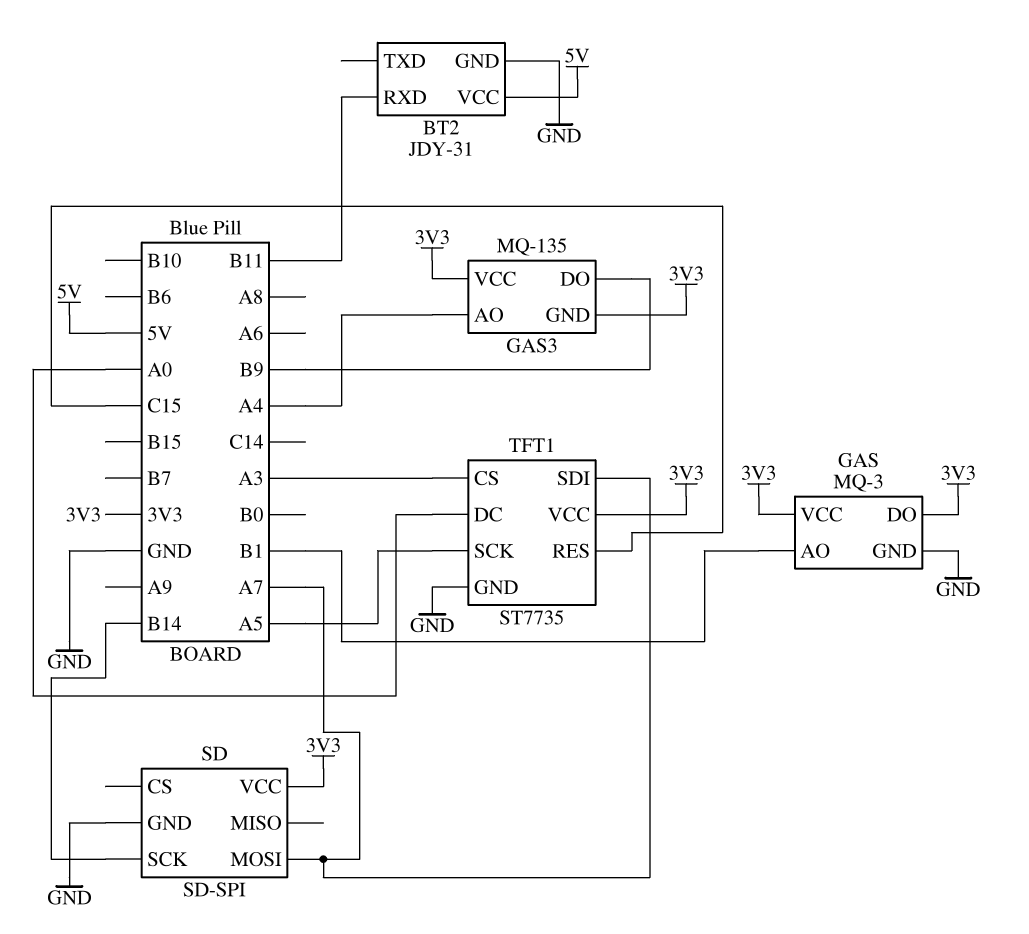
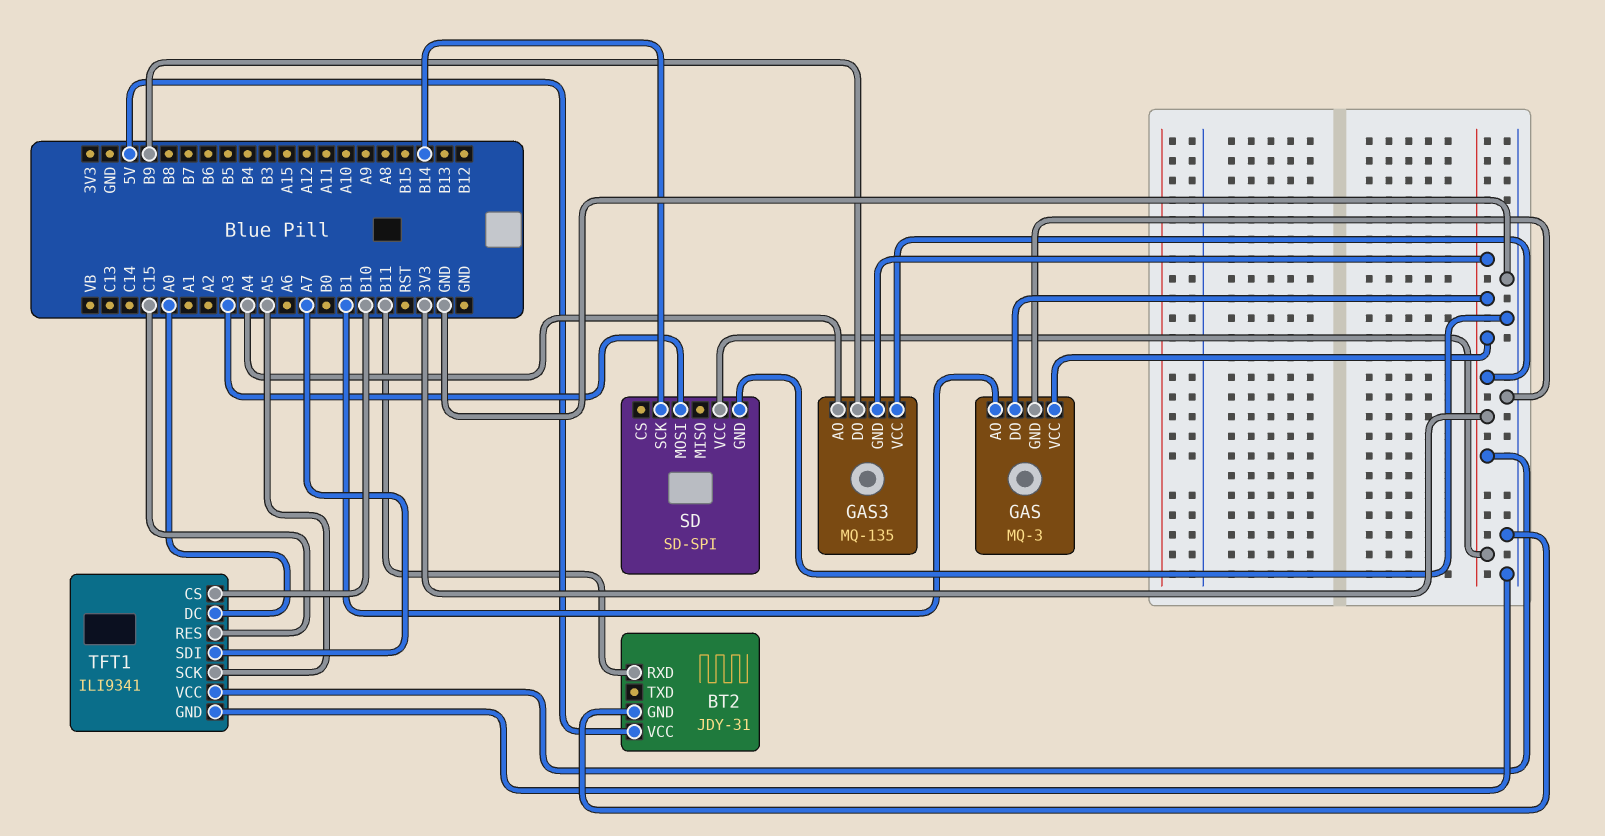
SD pin MOSI: A7 -> A3
TFT1: ST7735 -> ILI9341
TFT1 pin CS: A3 -> B10

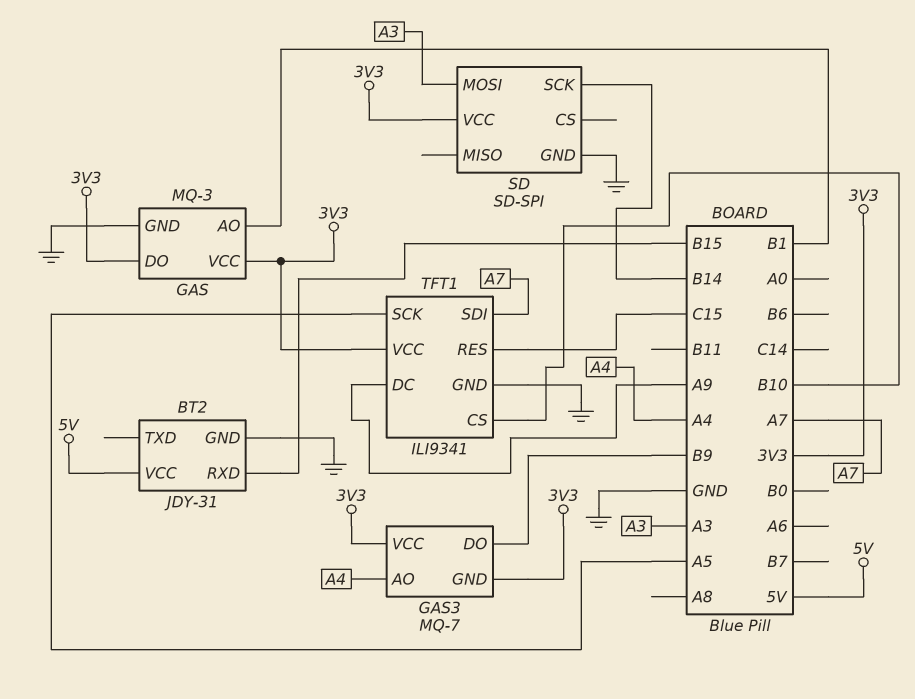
BT2 pin RXD: B11 -> B15
GAS3: MQ-135 -> MQ-7
TFT1 pin DC: A0 -> A9

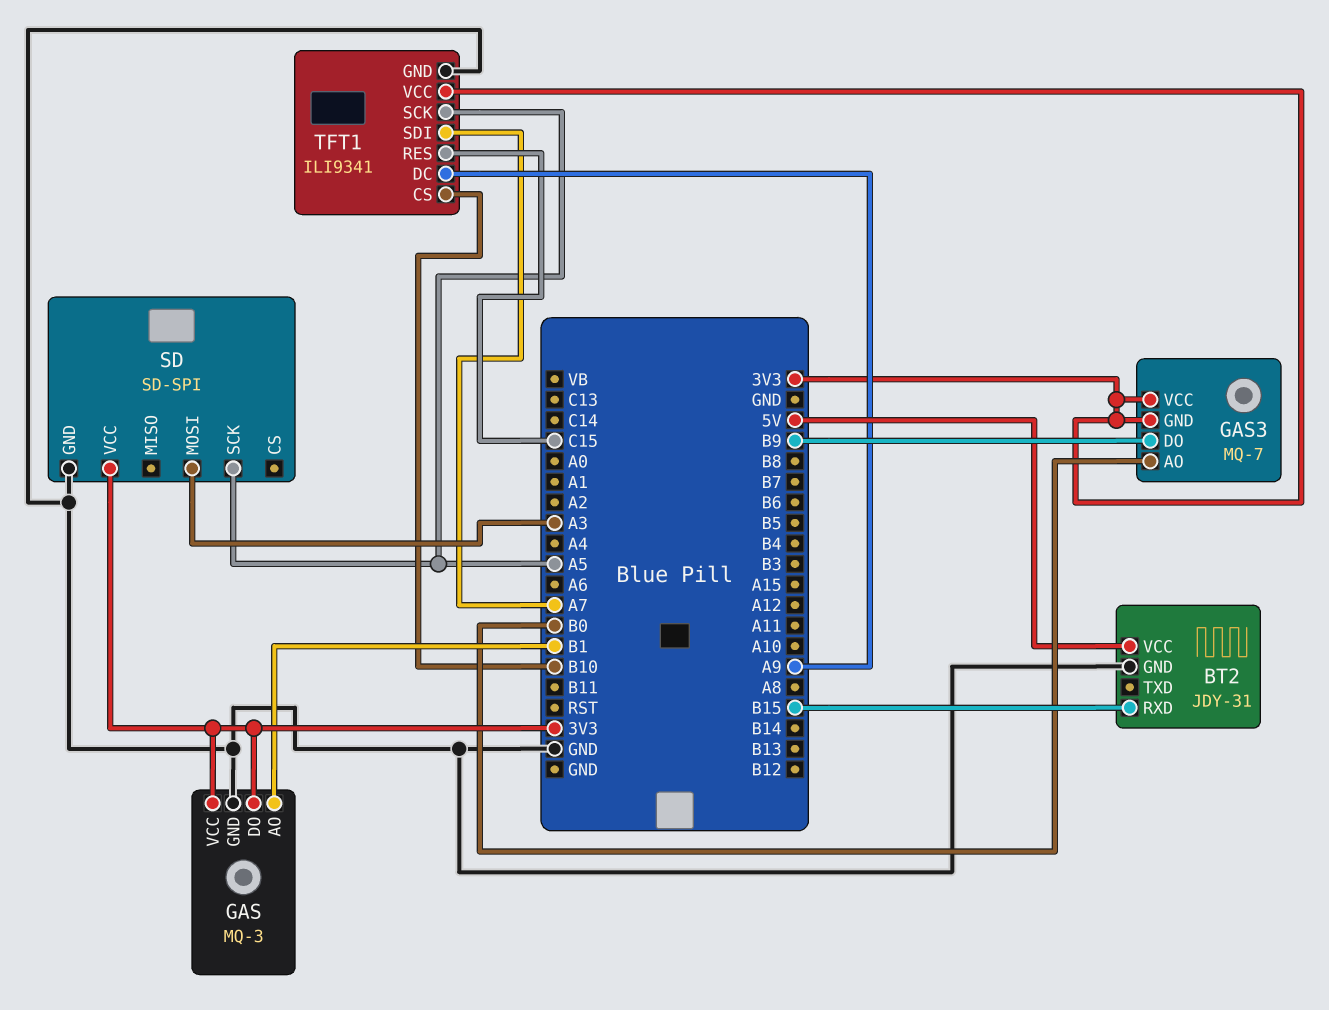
GAS3 pin AO: A4 -> B0
SD pin SCK: B14 -> A5

